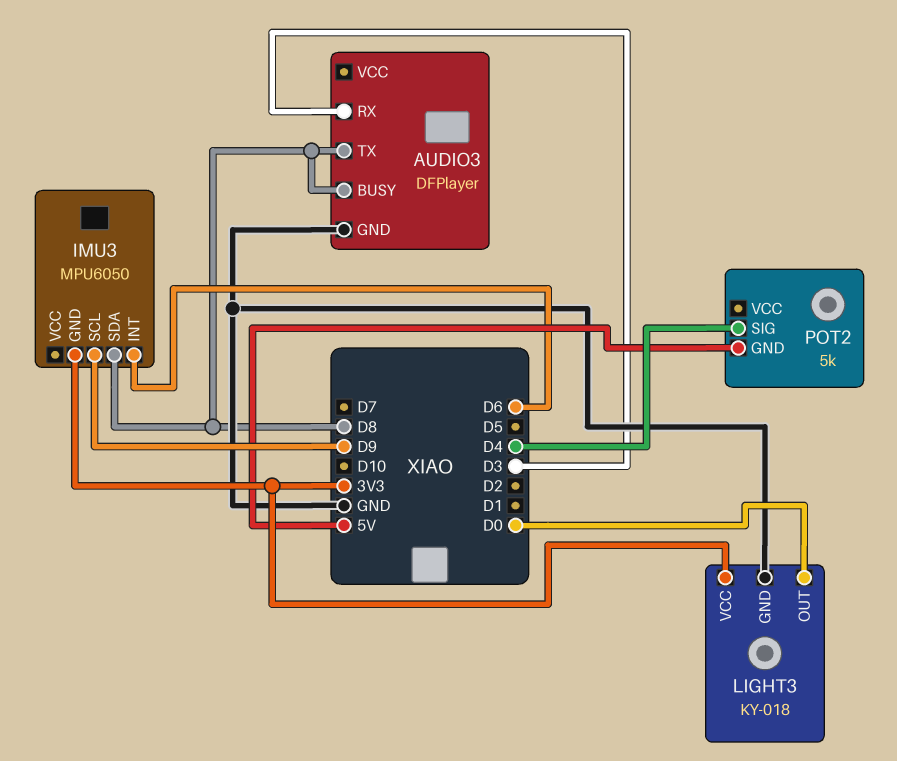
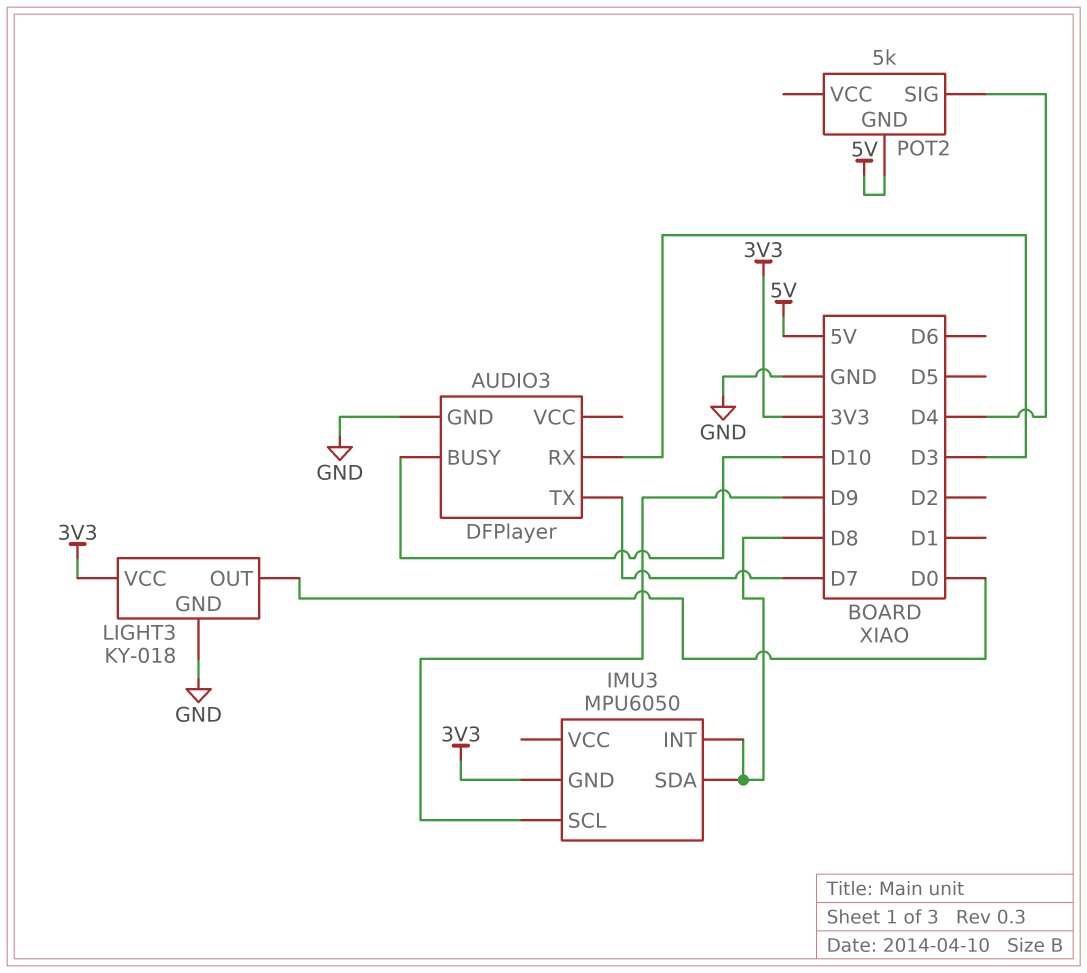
AUDIO3 pin BUSY: D8 -> D10
AUDIO3 pin TX: D8 -> D7
IMU3 pin INT: D6 -> D8

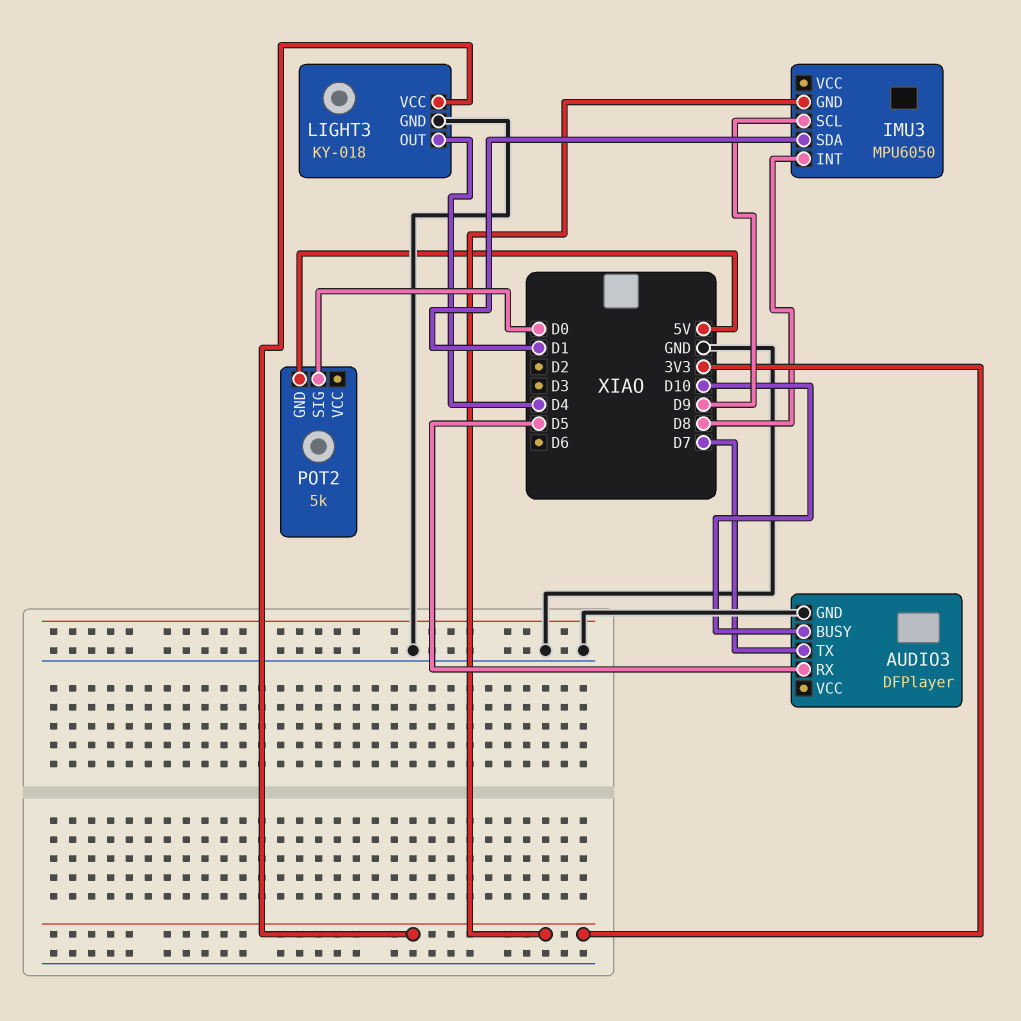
AUDIO3 pin RX: D3 -> D5
IMU3 pin SDA: D8 -> D1
LIGHT3 pin OUT: D0 -> D4
POT2 pin SIG: D4 -> D0

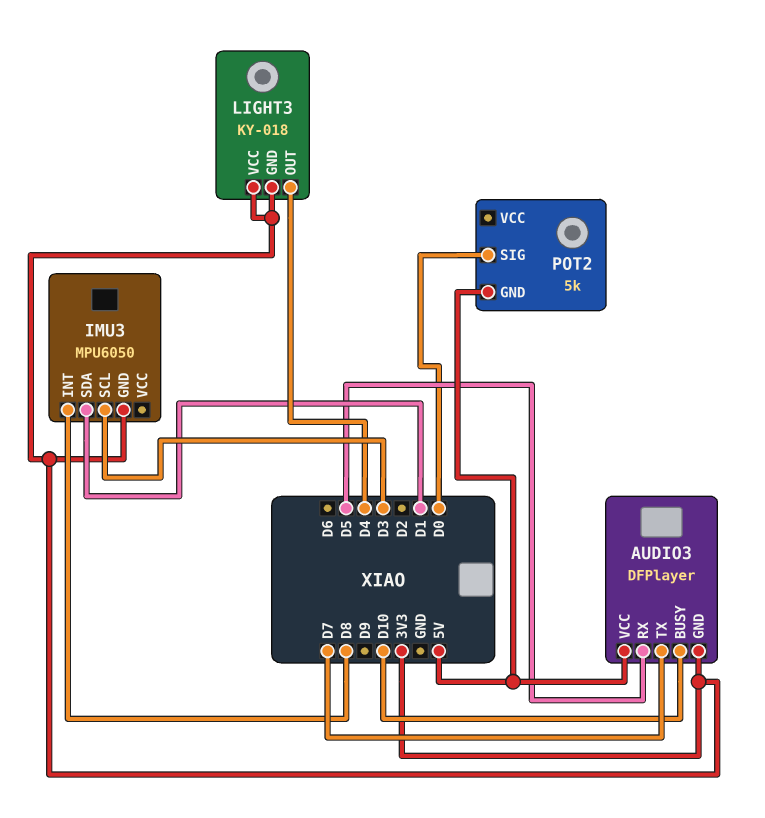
AUDIO3 pin GND: GND -> 3V3
AUDIO3 pin VCC: none -> 5V
IMU3 pin SCL: D9 -> D3
LIGHT3 pin GND: GND -> 3V3

